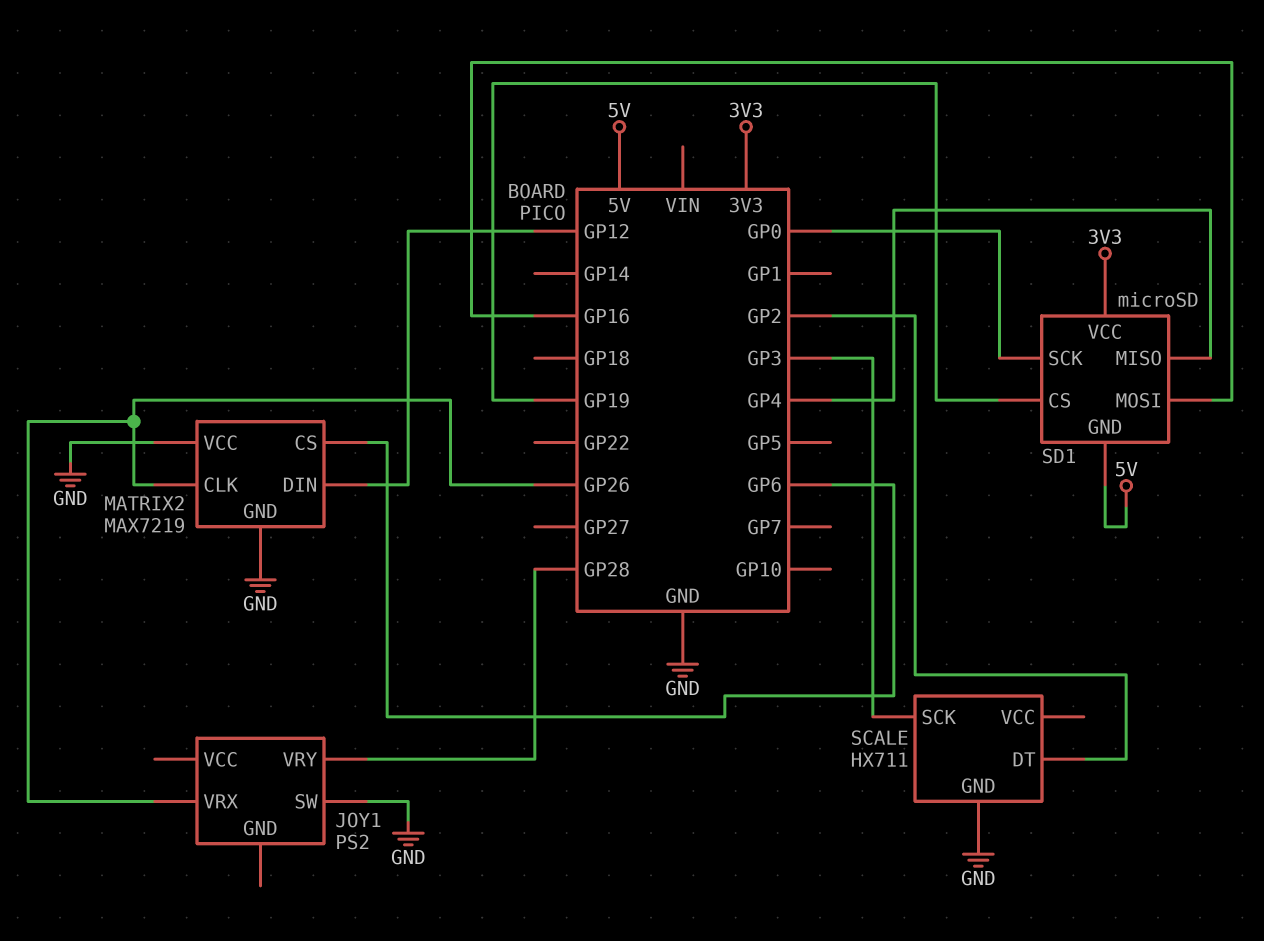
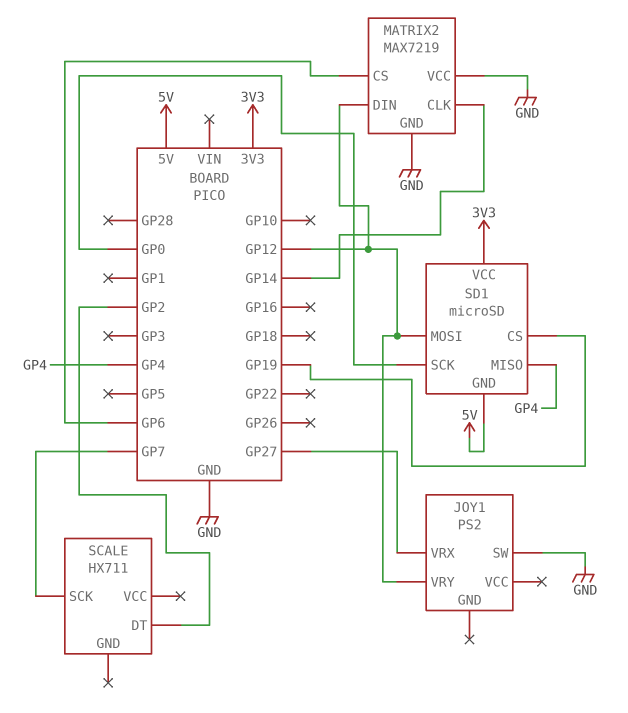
JOY1 pin VRX: GP26 -> GP27
JOY1 pin VRY: GP28 -> GP12
MATRIX2 pin CLK: GP26 -> GP14
SCALE pin GND: GND -> none
SCALE pin SCK: GP3 -> GP7
SD1 pin MOSI: GP16 -> GP12

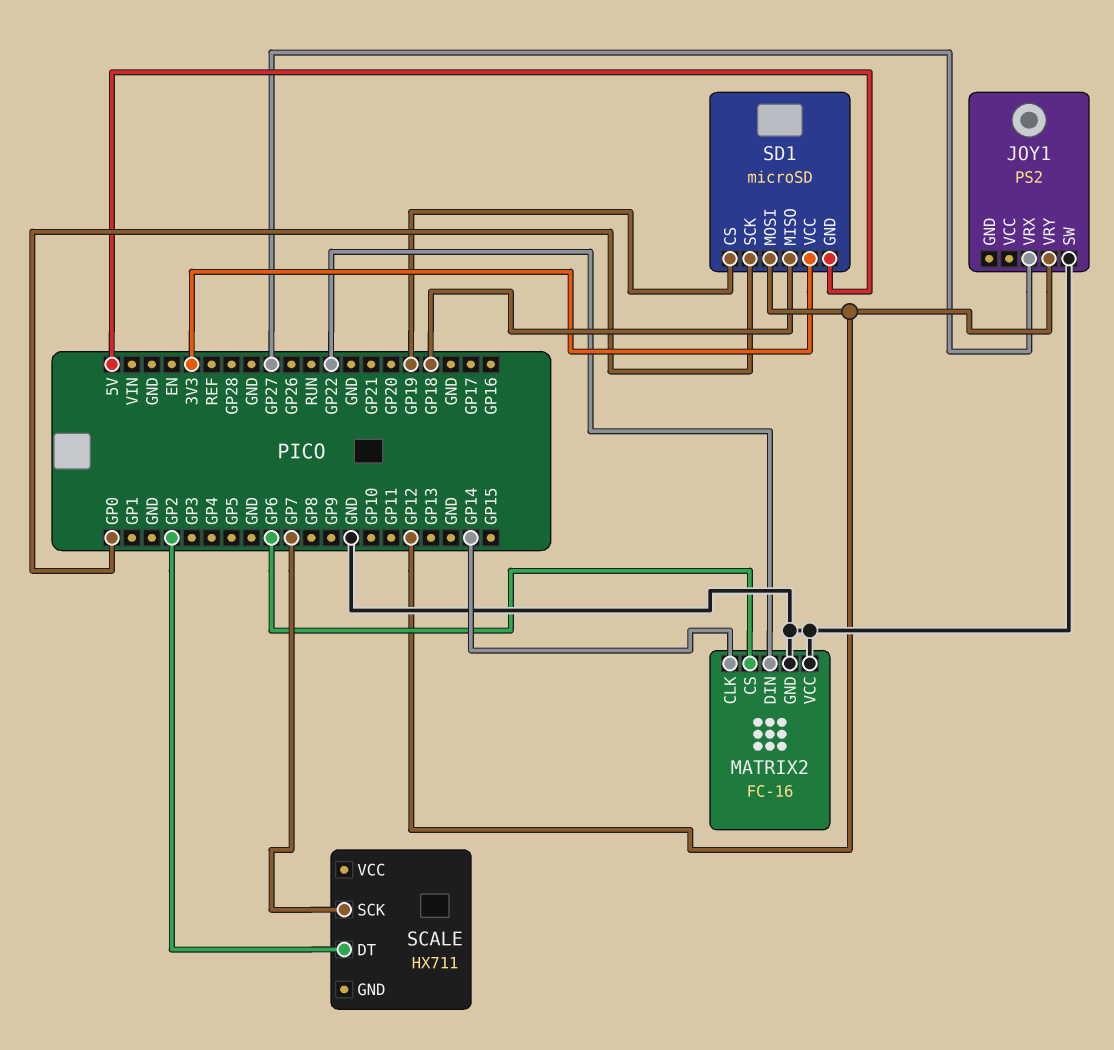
MATRIX2: MAX7219 -> FC-16
MATRIX2 pin DIN: GP12 -> GP22
SD1 pin MISO: GP4 -> GP18

